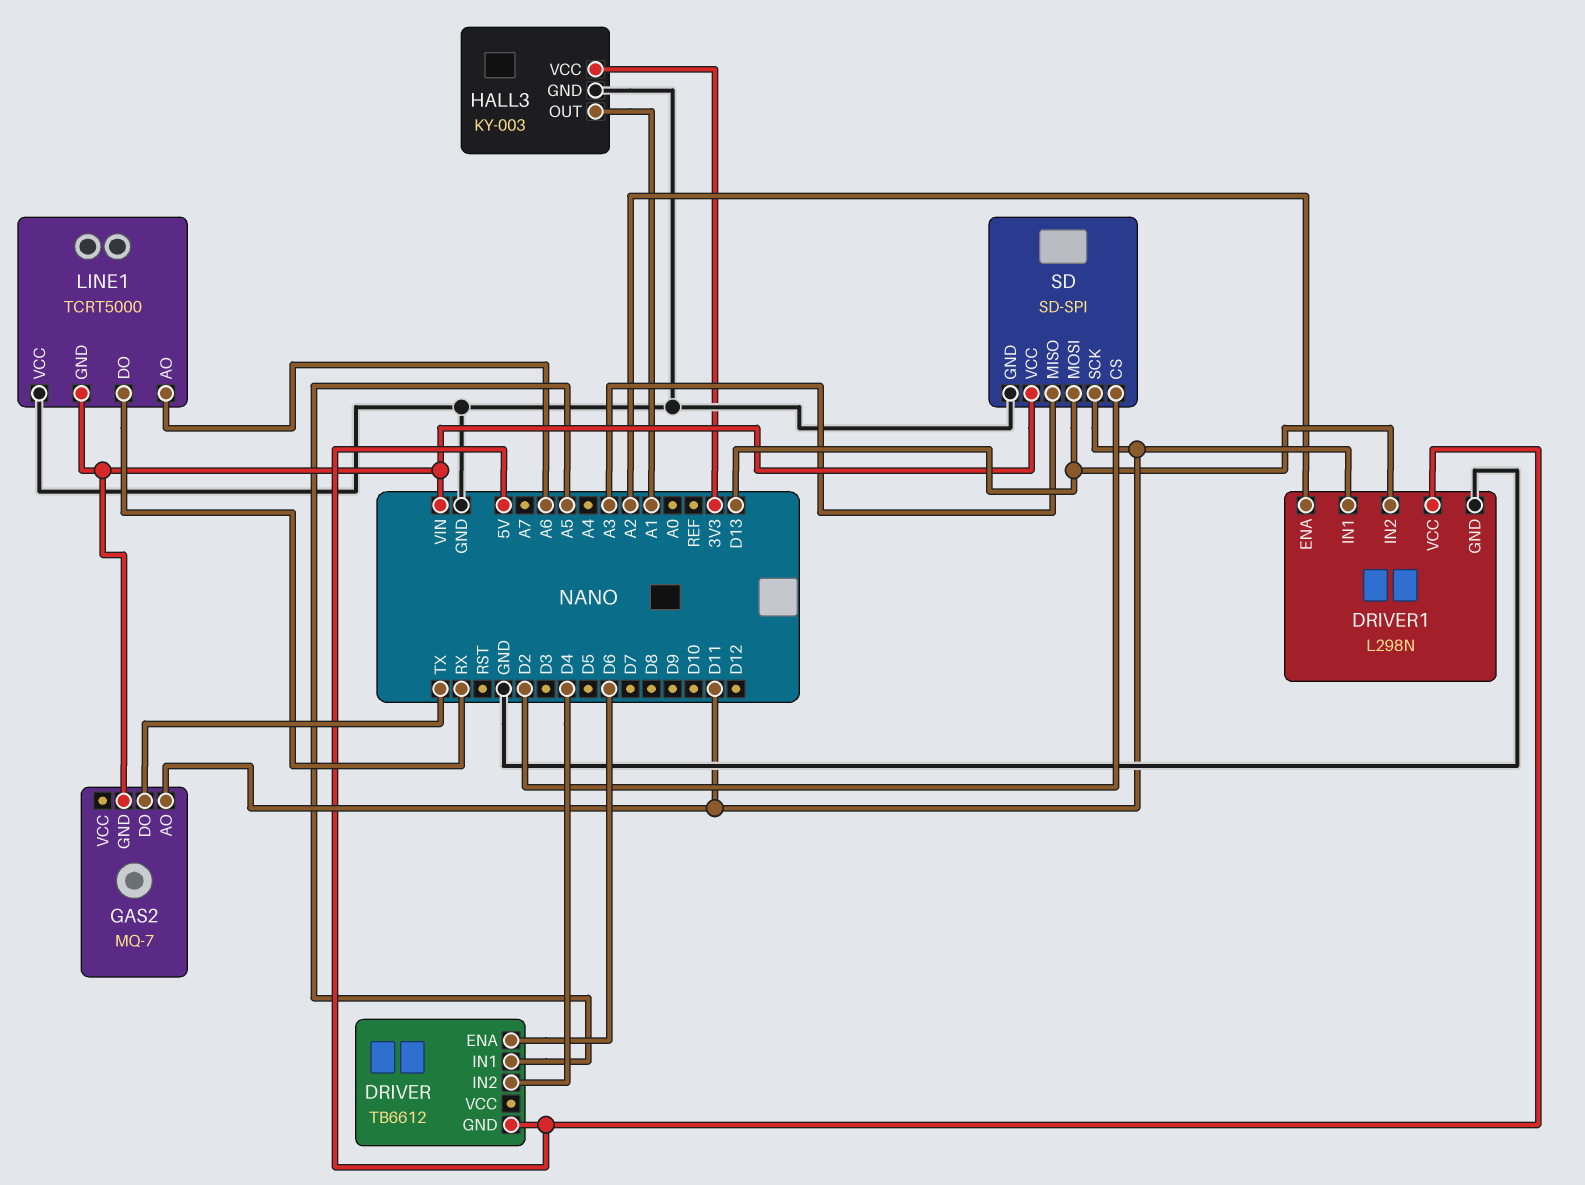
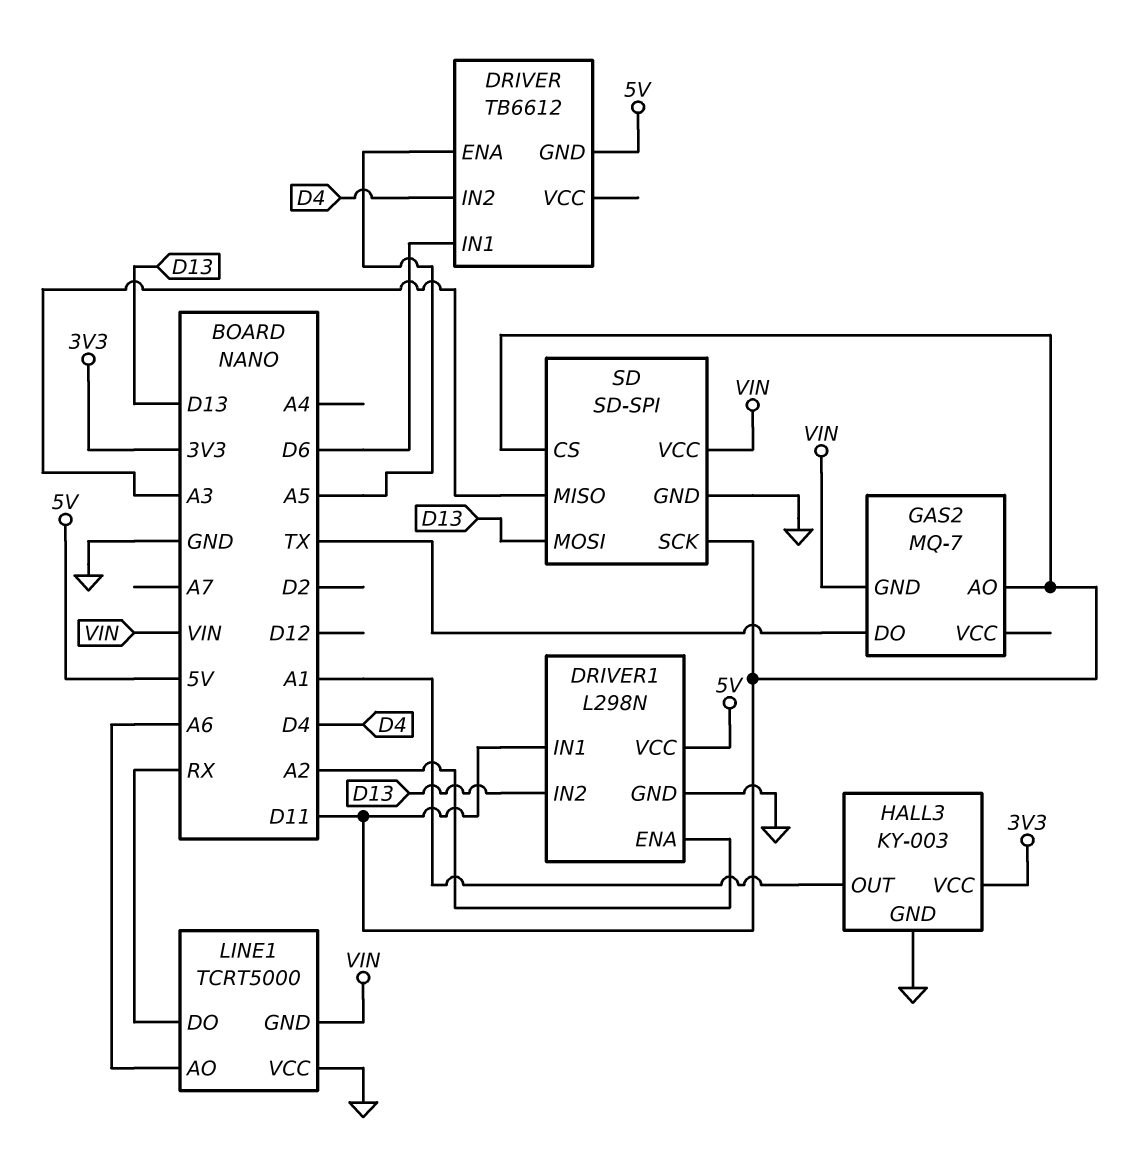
DRIVER pin ENA: D6 -> A5
DRIVER pin IN1: A5 -> D6
SD pin CS: D2 -> D11

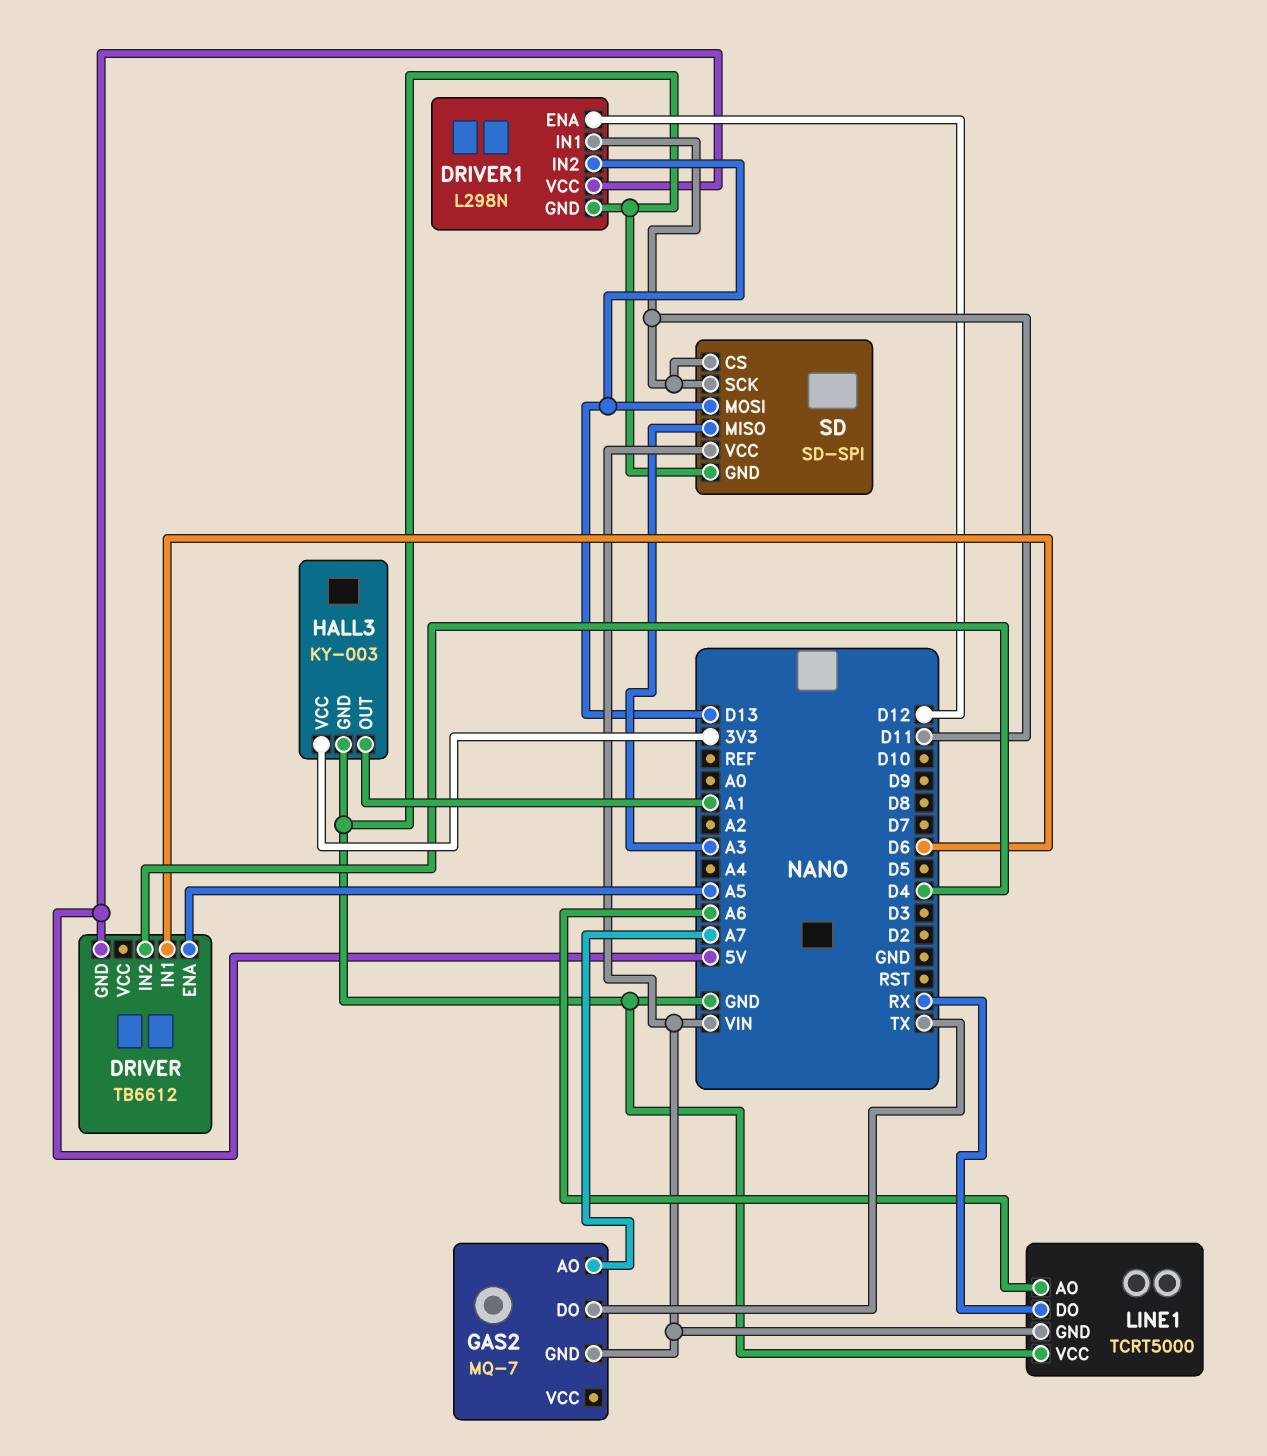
DRIVER1 pin ENA: A2 -> D12
GAS2 pin AO: D11 -> A7

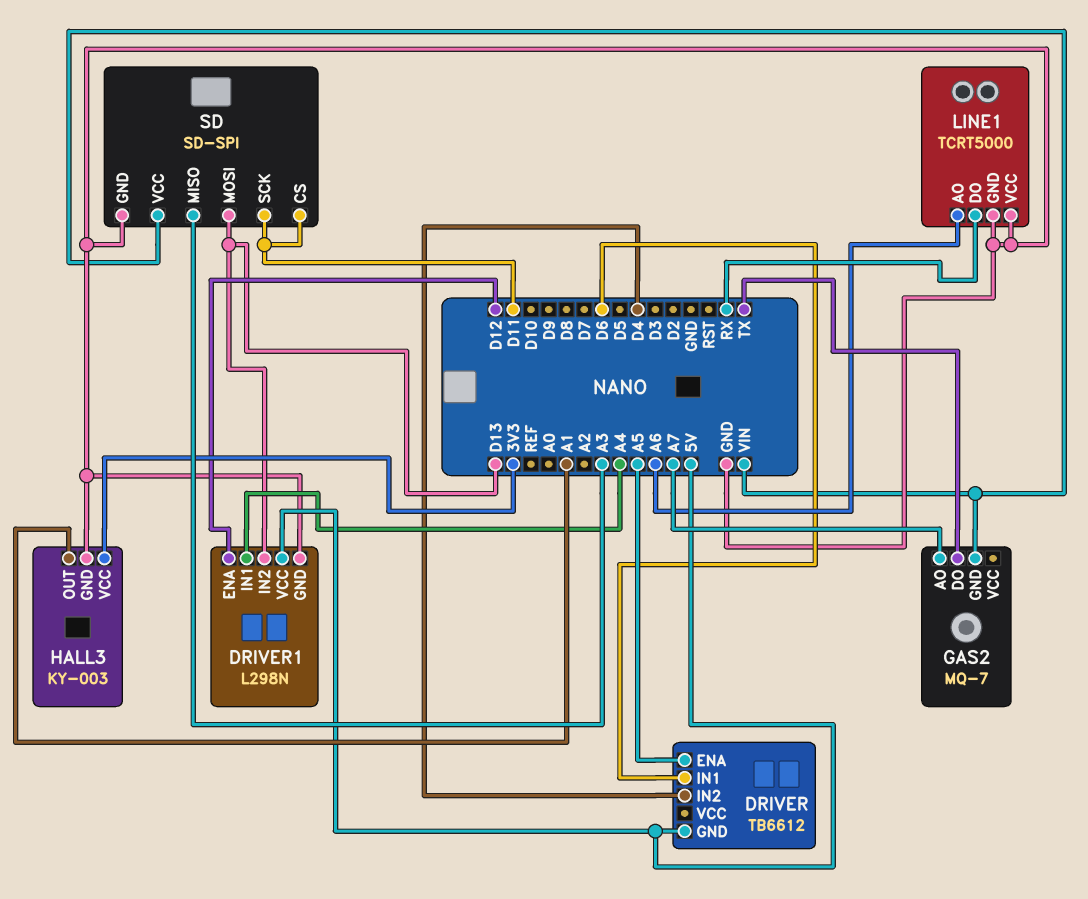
DRIVER1 pin IN1: D11 -> A4
LINE1 pin GND: VIN -> GND

